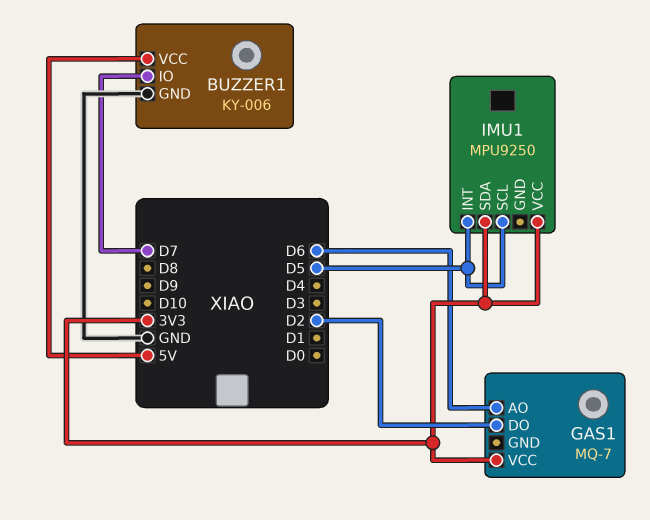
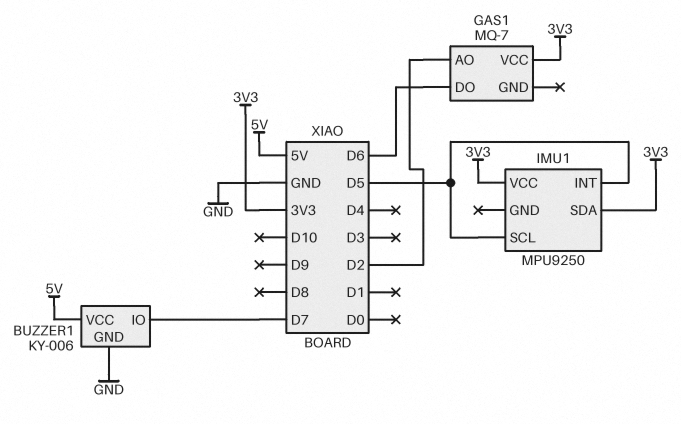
GAS1 pin AO: D6 -> D2
GAS1 pin DO: D2 -> D6

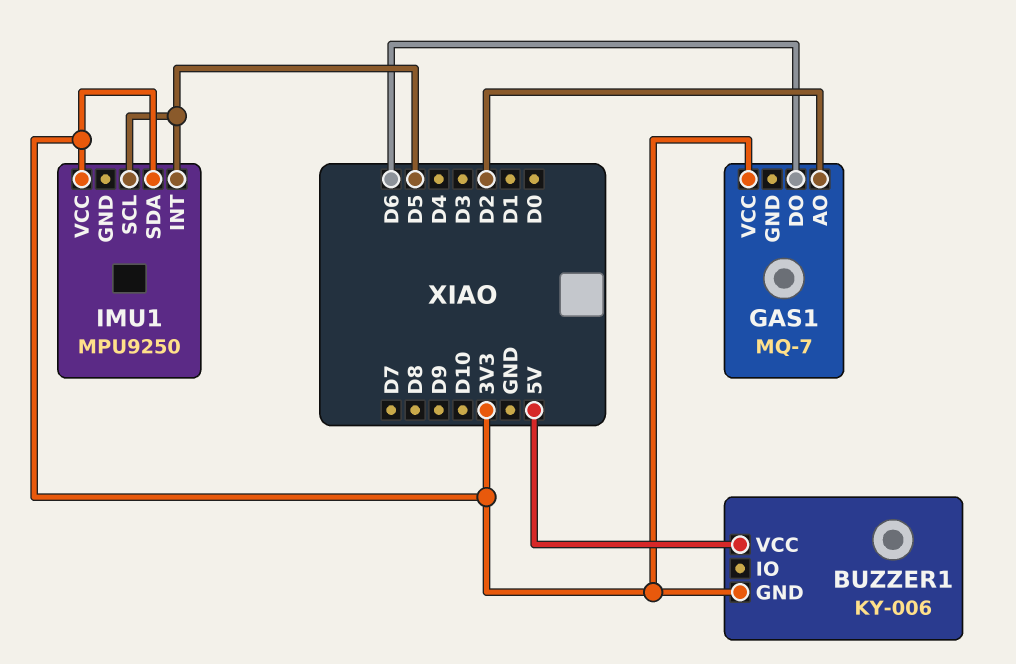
BUZZER1 pin GND: GND -> 3V3
BUZZER1 pin IO: D7 -> none

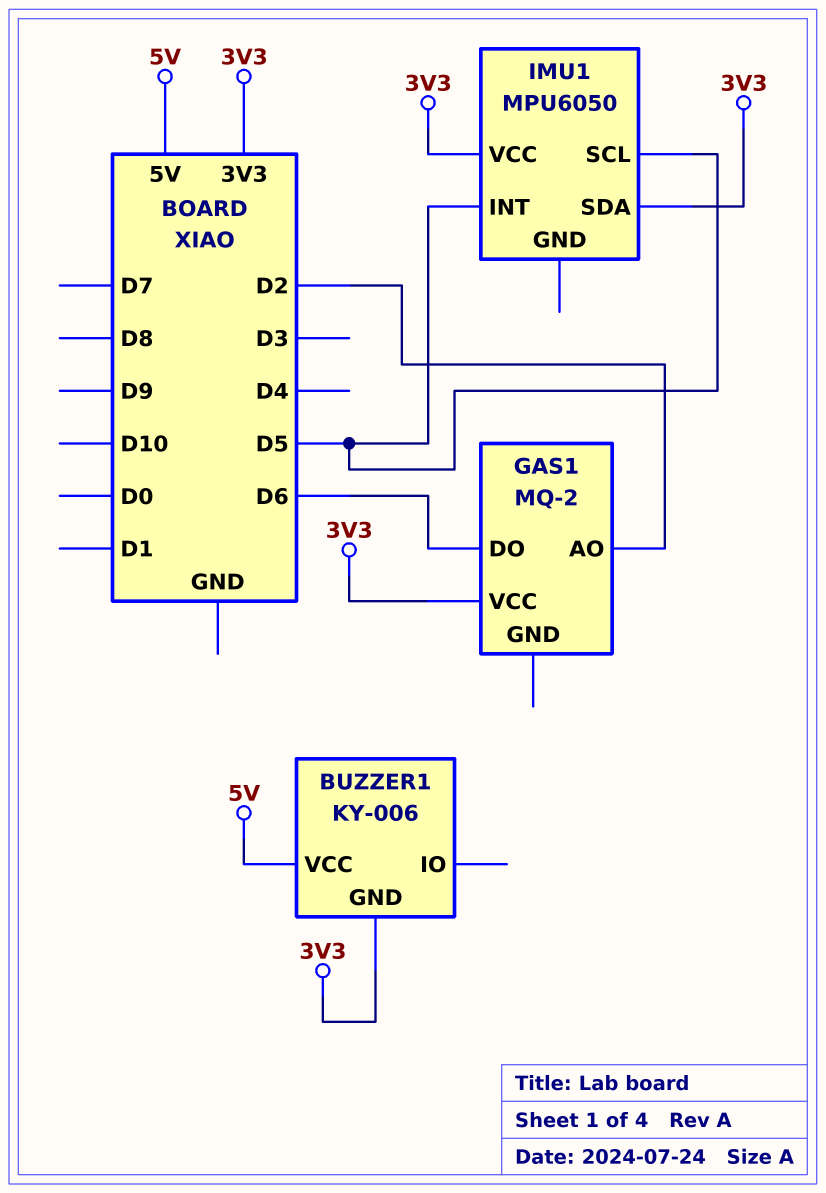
GAS1: MQ-7 -> MQ-2
IMU1: MPU9250 -> MPU6050

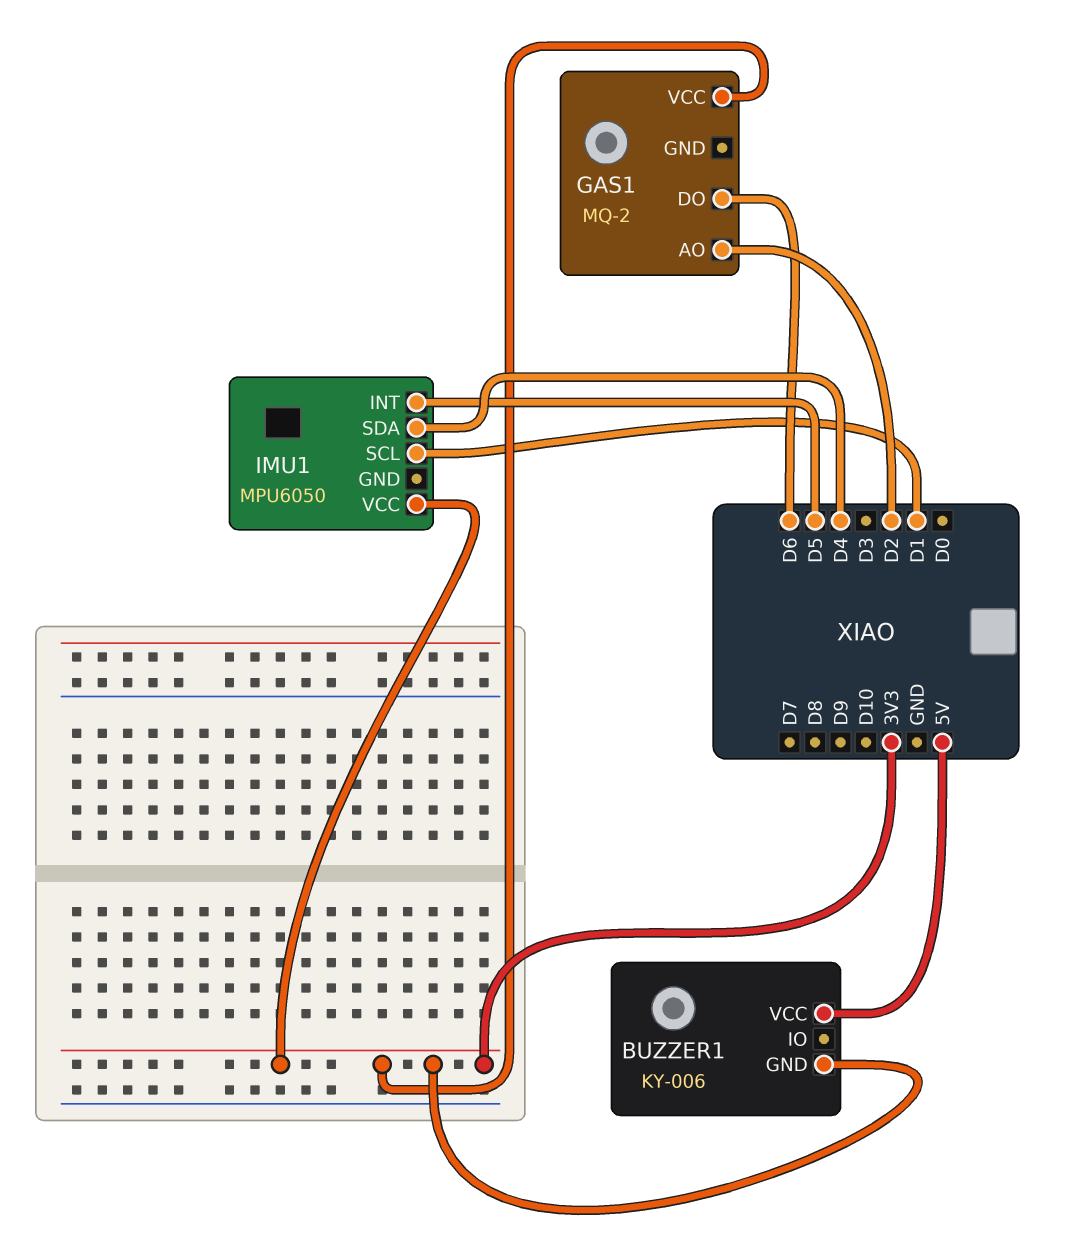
IMU1 pin SCL: D5 -> D1
IMU1 pin SDA: 3V3 -> D4

